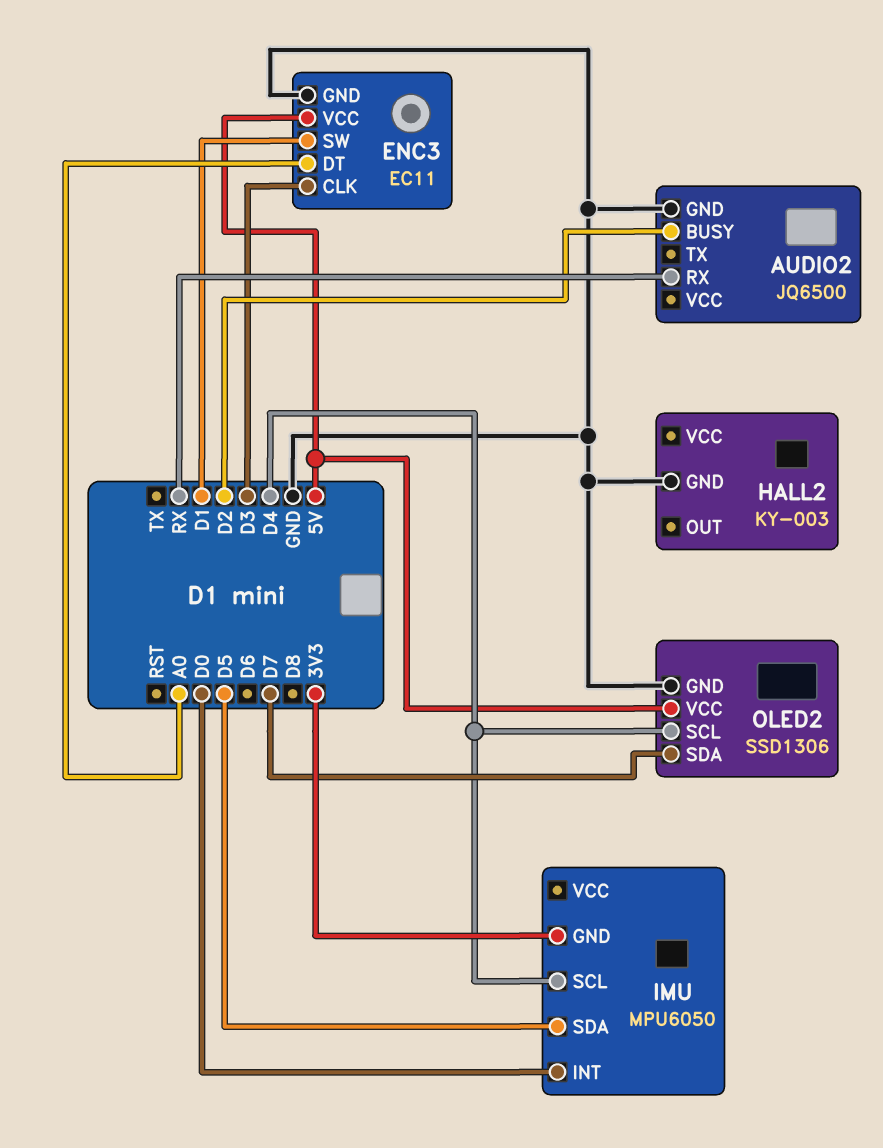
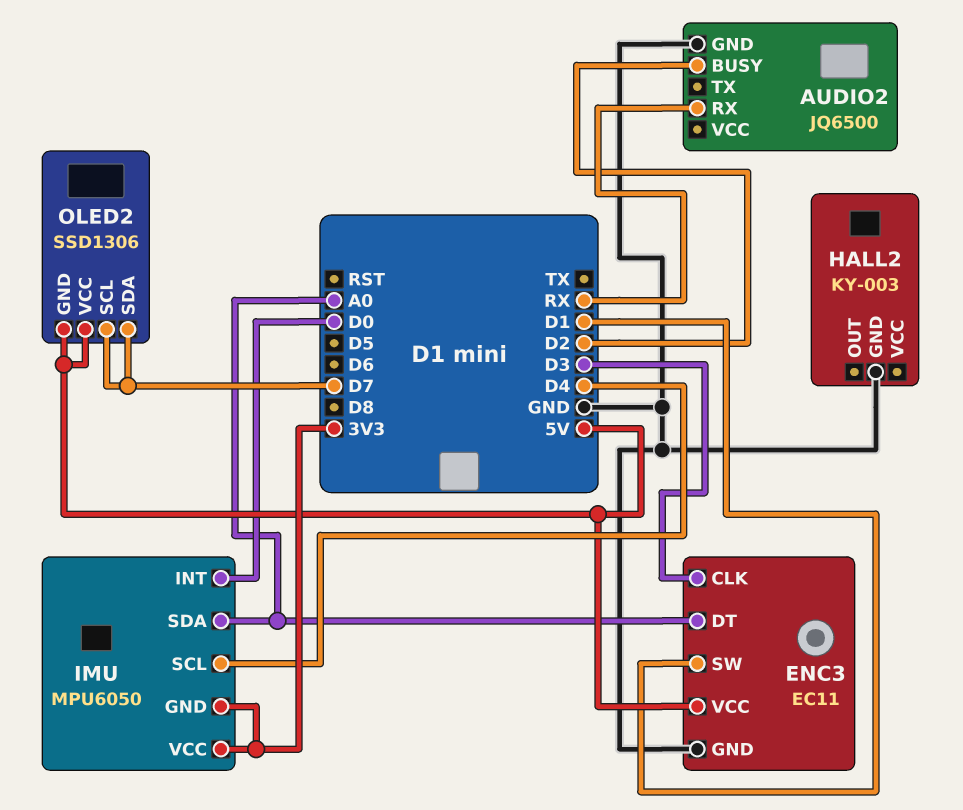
IMU pin SDA: D5 -> A0
IMU pin VCC: none -> 3V3
OLED2 pin GND: GND -> 5V
OLED2 pin SCL: D4 -> D7

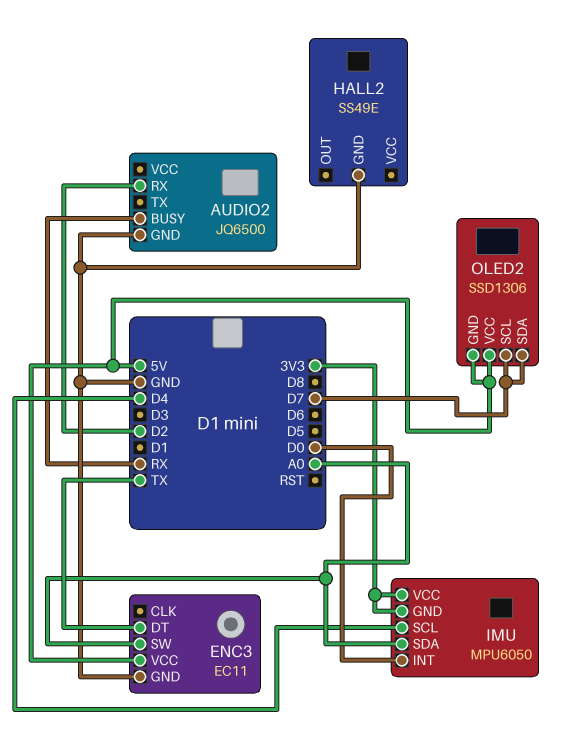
AUDIO2 pin BUSY: D2 -> RX
AUDIO2 pin RX: RX -> D2
ENC3 pin CLK: D3 -> none
ENC3 pin DT: A0 -> TX
ENC3 pin SW: D1 -> A0
HALL2: KY-003 -> SS49E

